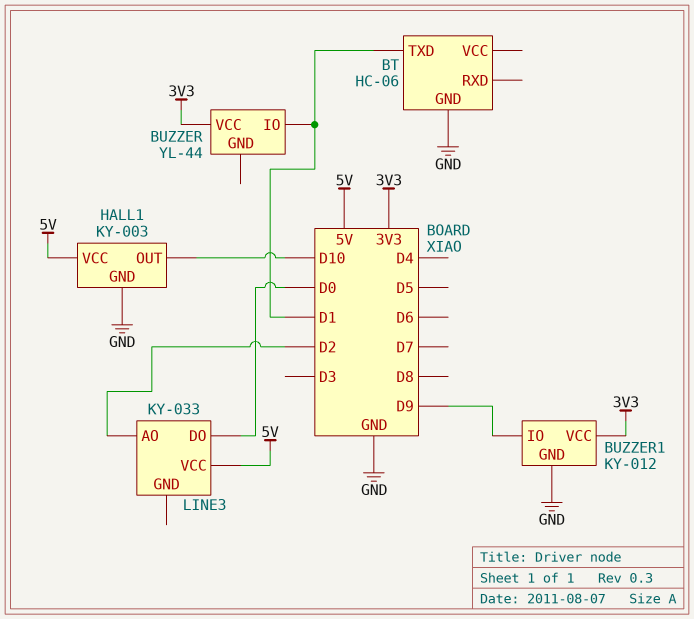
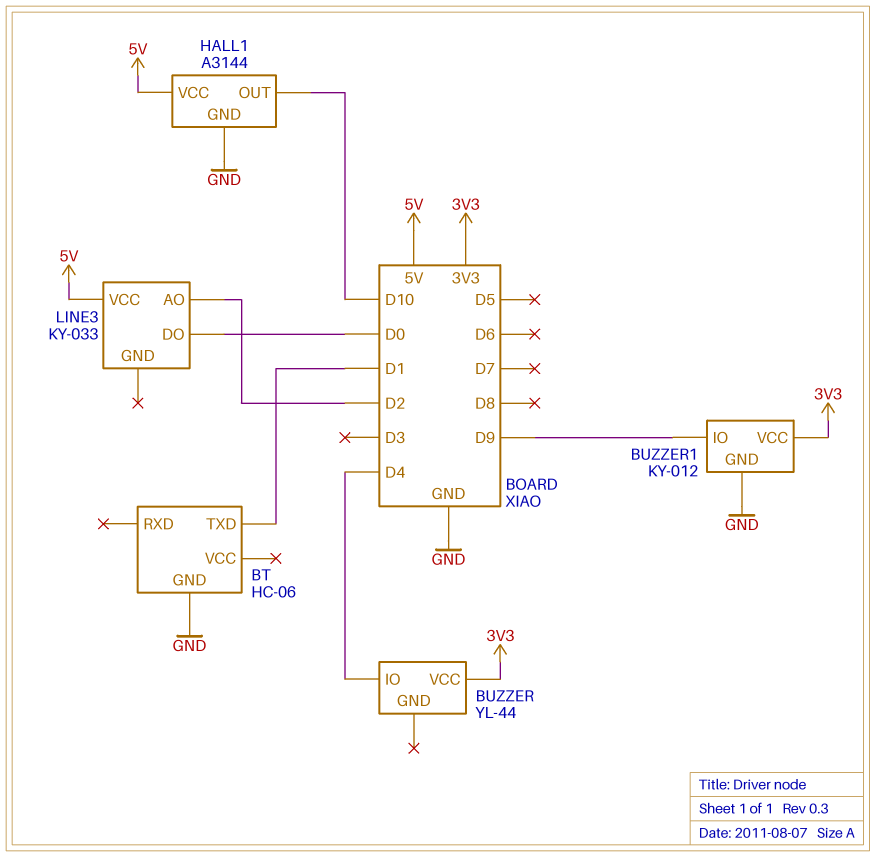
BUZZER pin IO: D1 -> D4
HALL1: KY-003 -> A3144

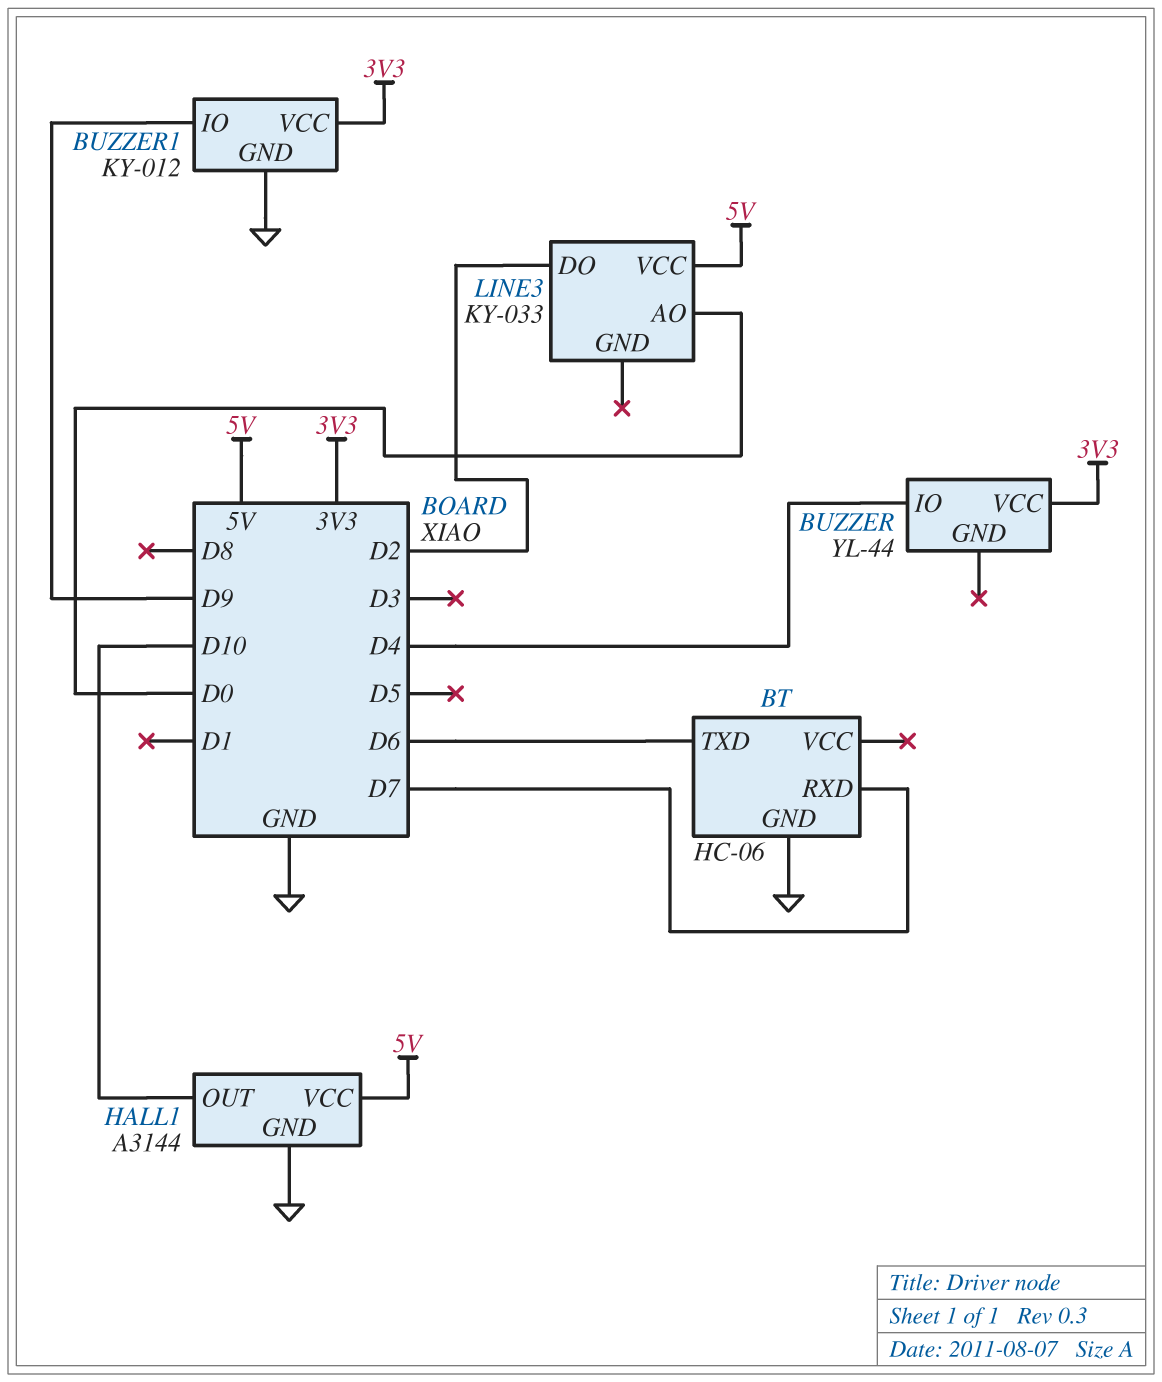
BT pin RXD: none -> D7
BT pin TXD: D1 -> D6
LINE3 pin AO: D2 -> D0
LINE3 pin DO: D0 -> D2

